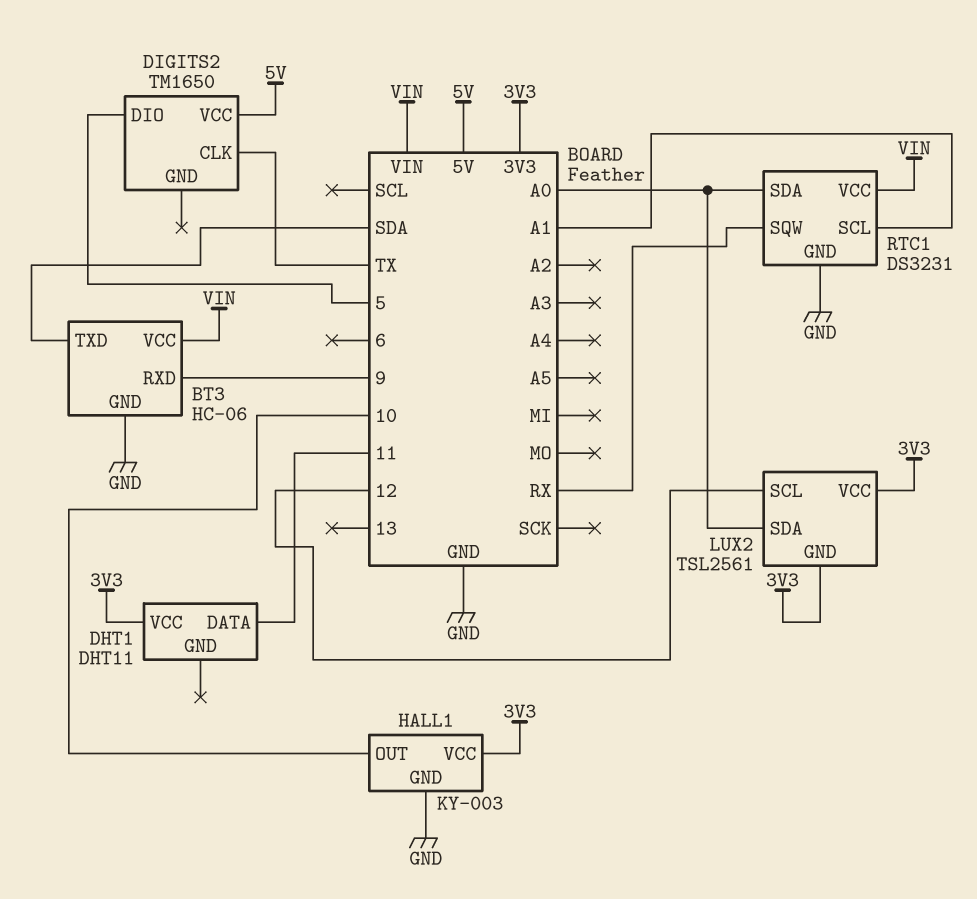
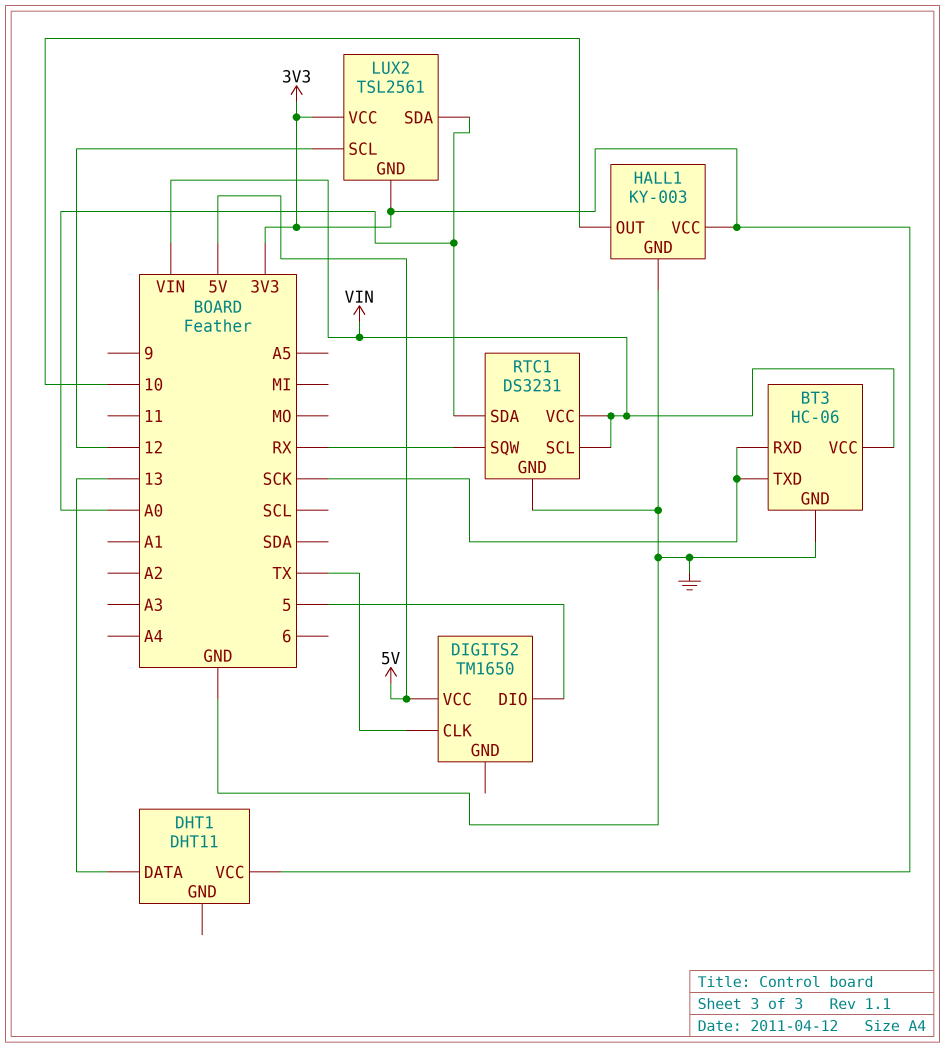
BT3 pin RXD: 9 -> SCK
BT3 pin TXD: SDA -> SCK
DHT1 pin DATA: 11 -> 13
RTC1 pin SCL: A1 -> VIN

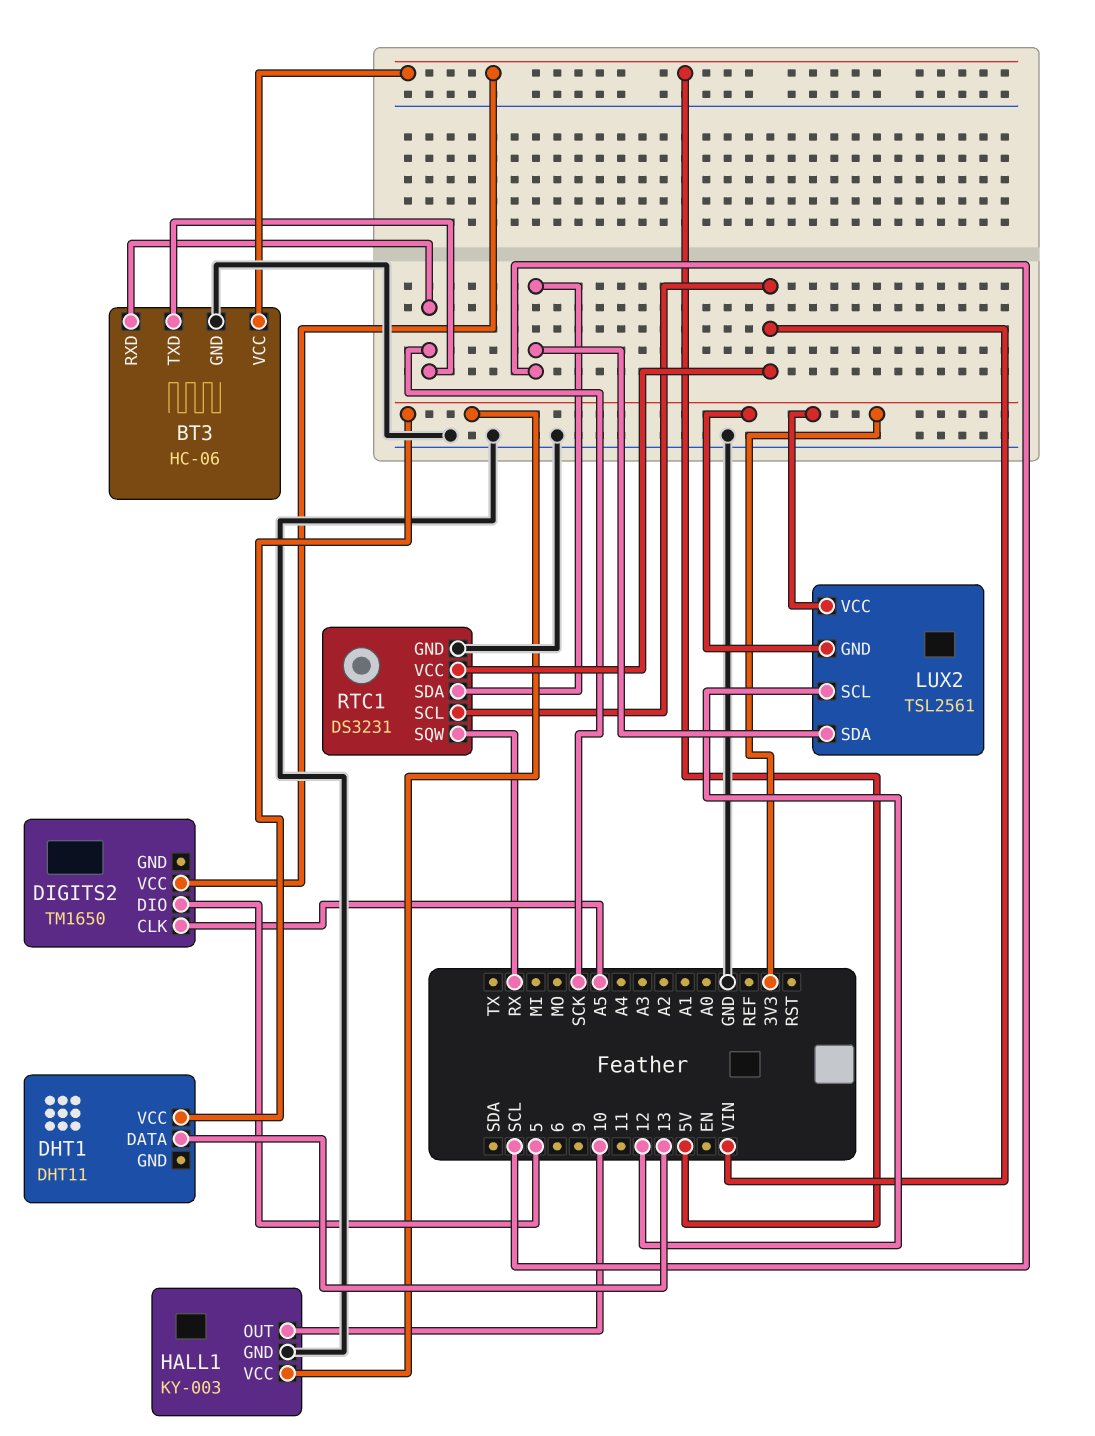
BT3 pin VCC: VIN -> 5V
DIGITS2 pin CLK: TX -> A5
LUX2 pin SDA: A0 -> SCL
RTC1 pin SDA: A0 -> SCL

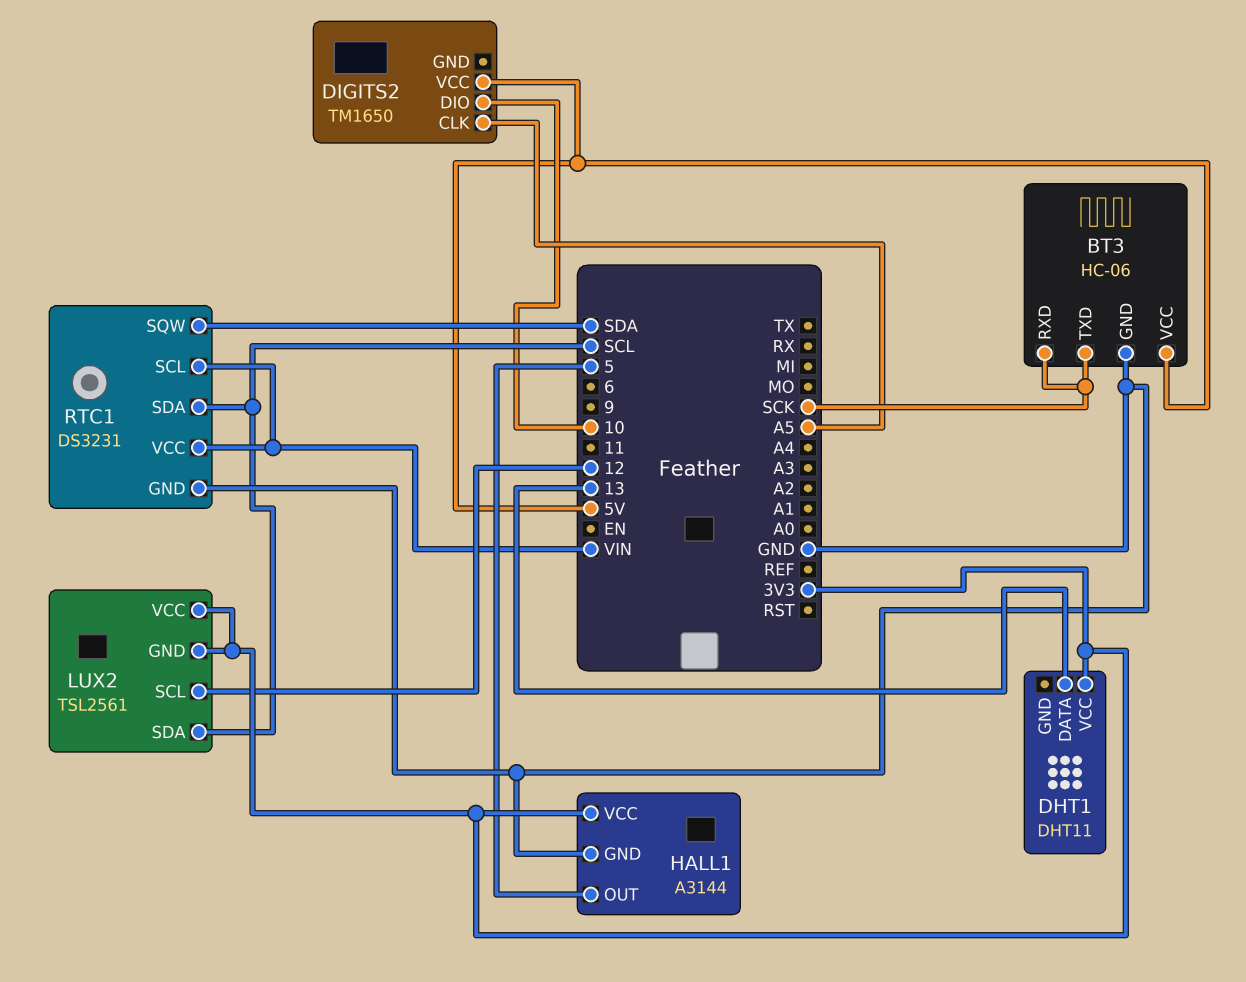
DIGITS2 pin DIO: 5 -> 10
HALL1: KY-003 -> A3144
HALL1 pin OUT: 10 -> 5
RTC1 pin SQW: RX -> SDA

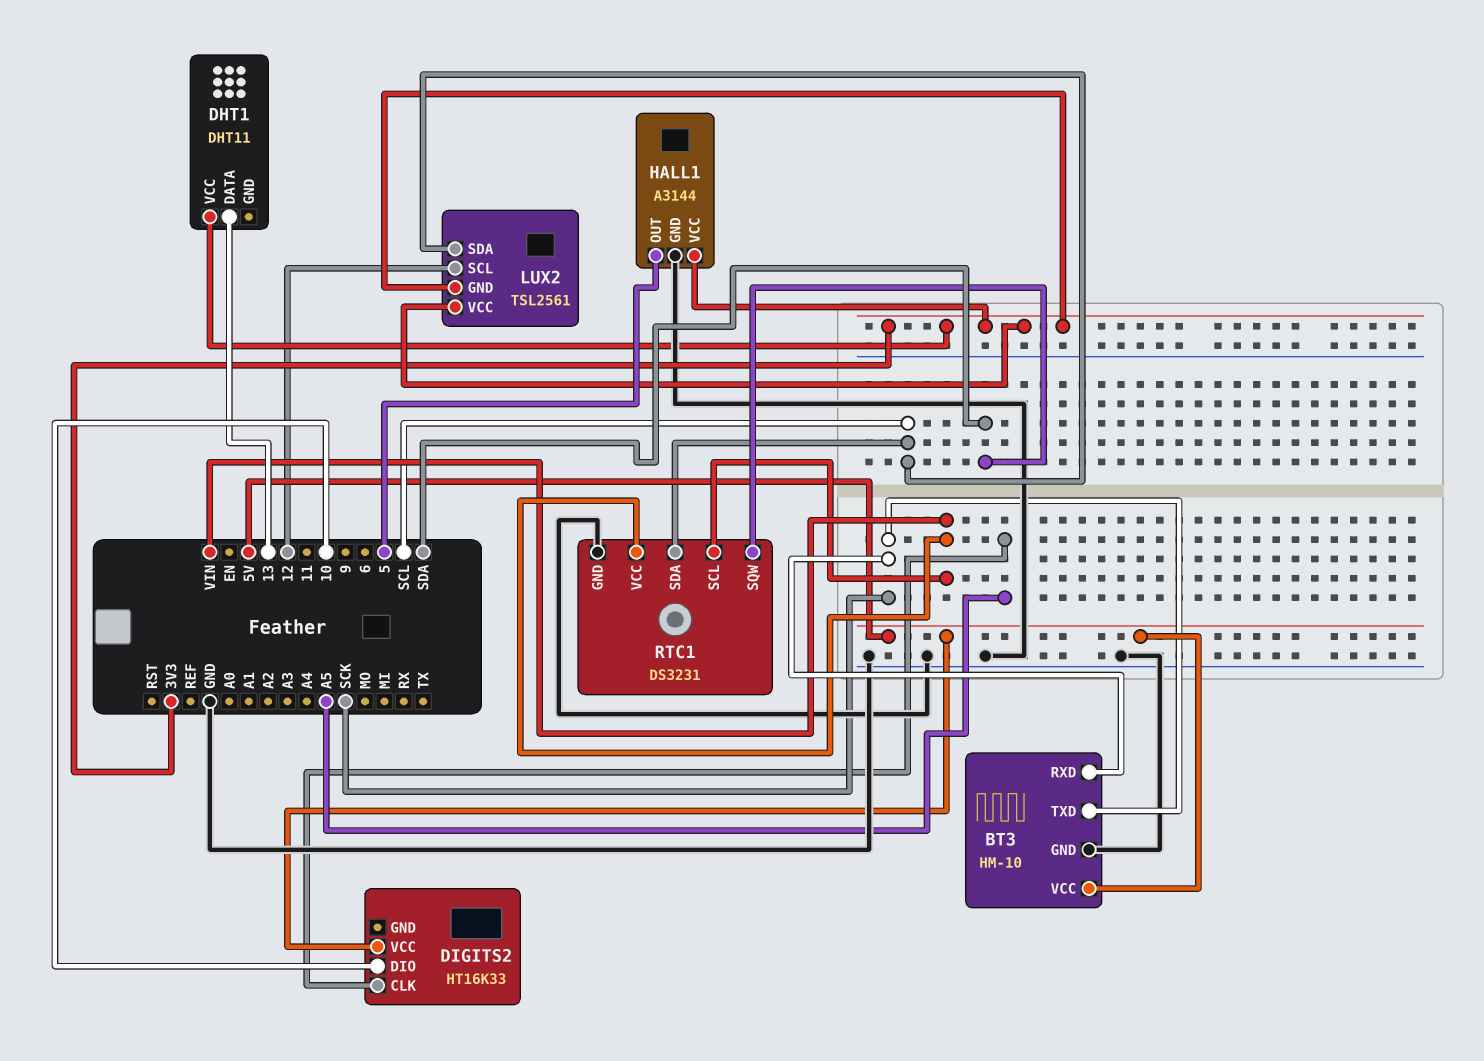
BT3: HC-06 -> HM-10
DIGITS2: TM1650 -> HT16K33

